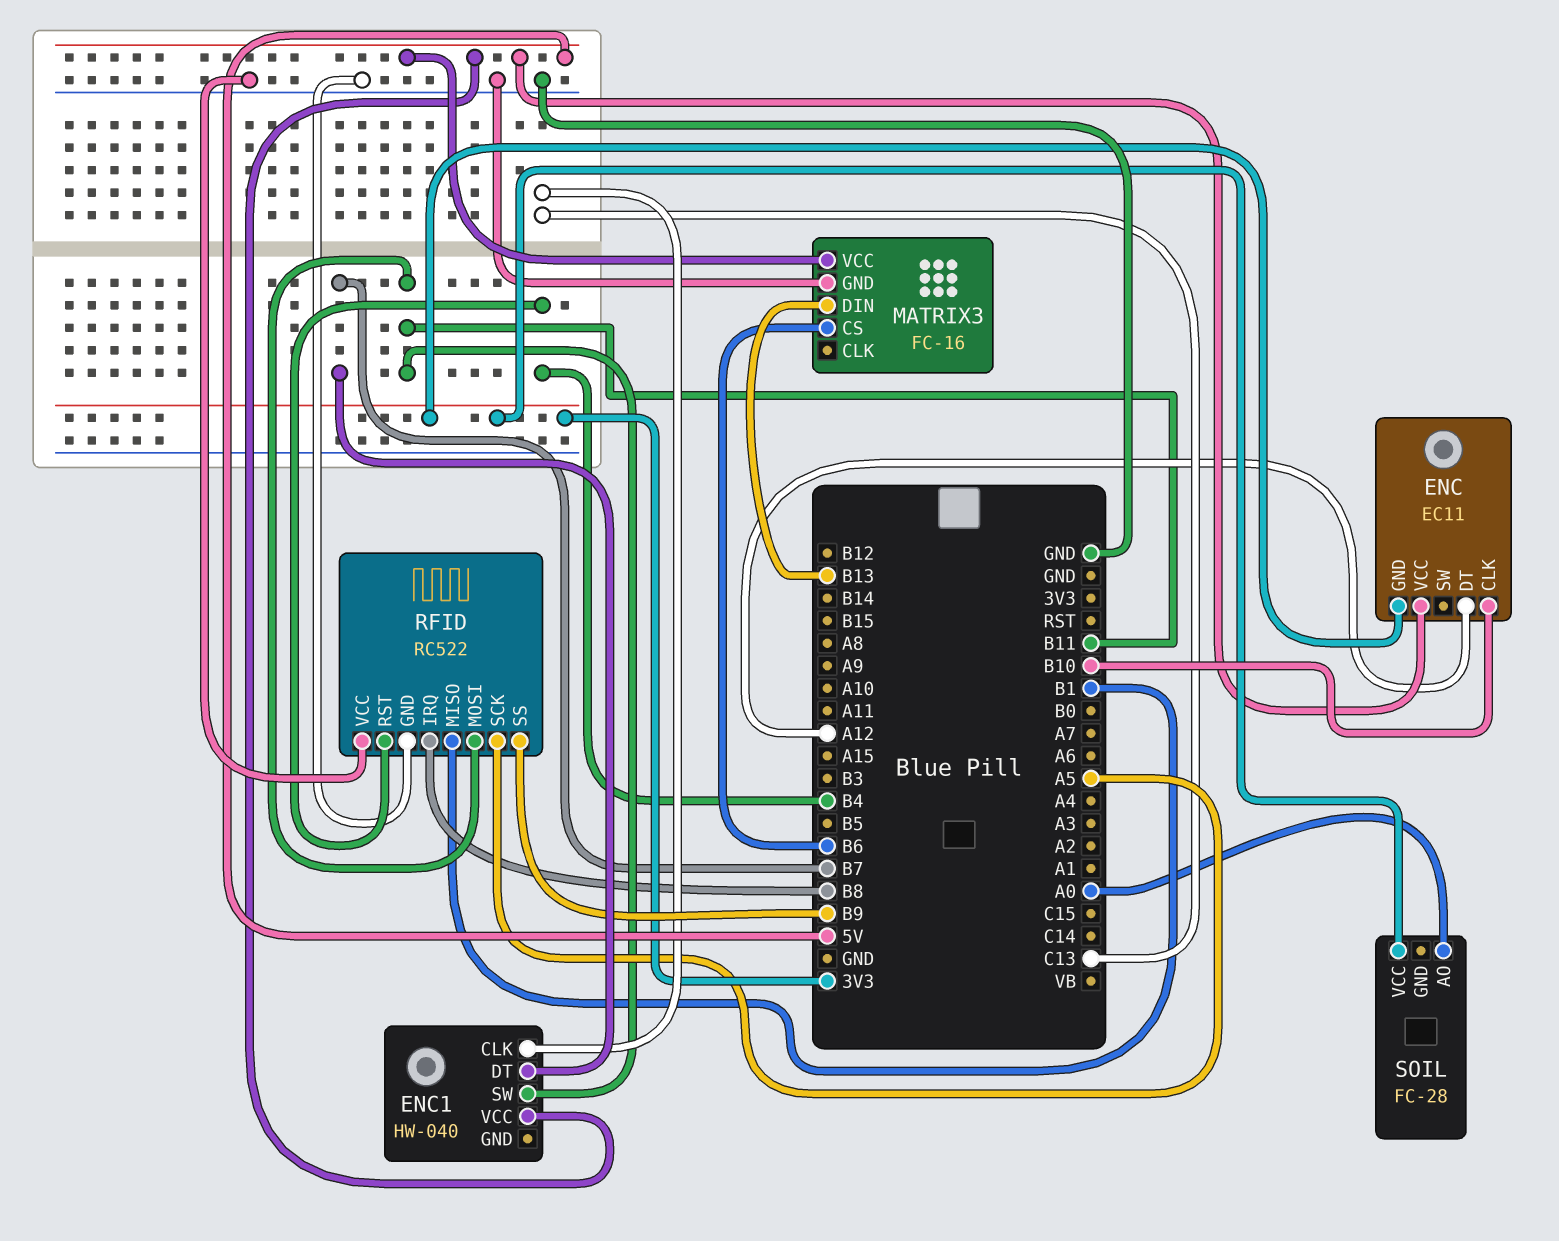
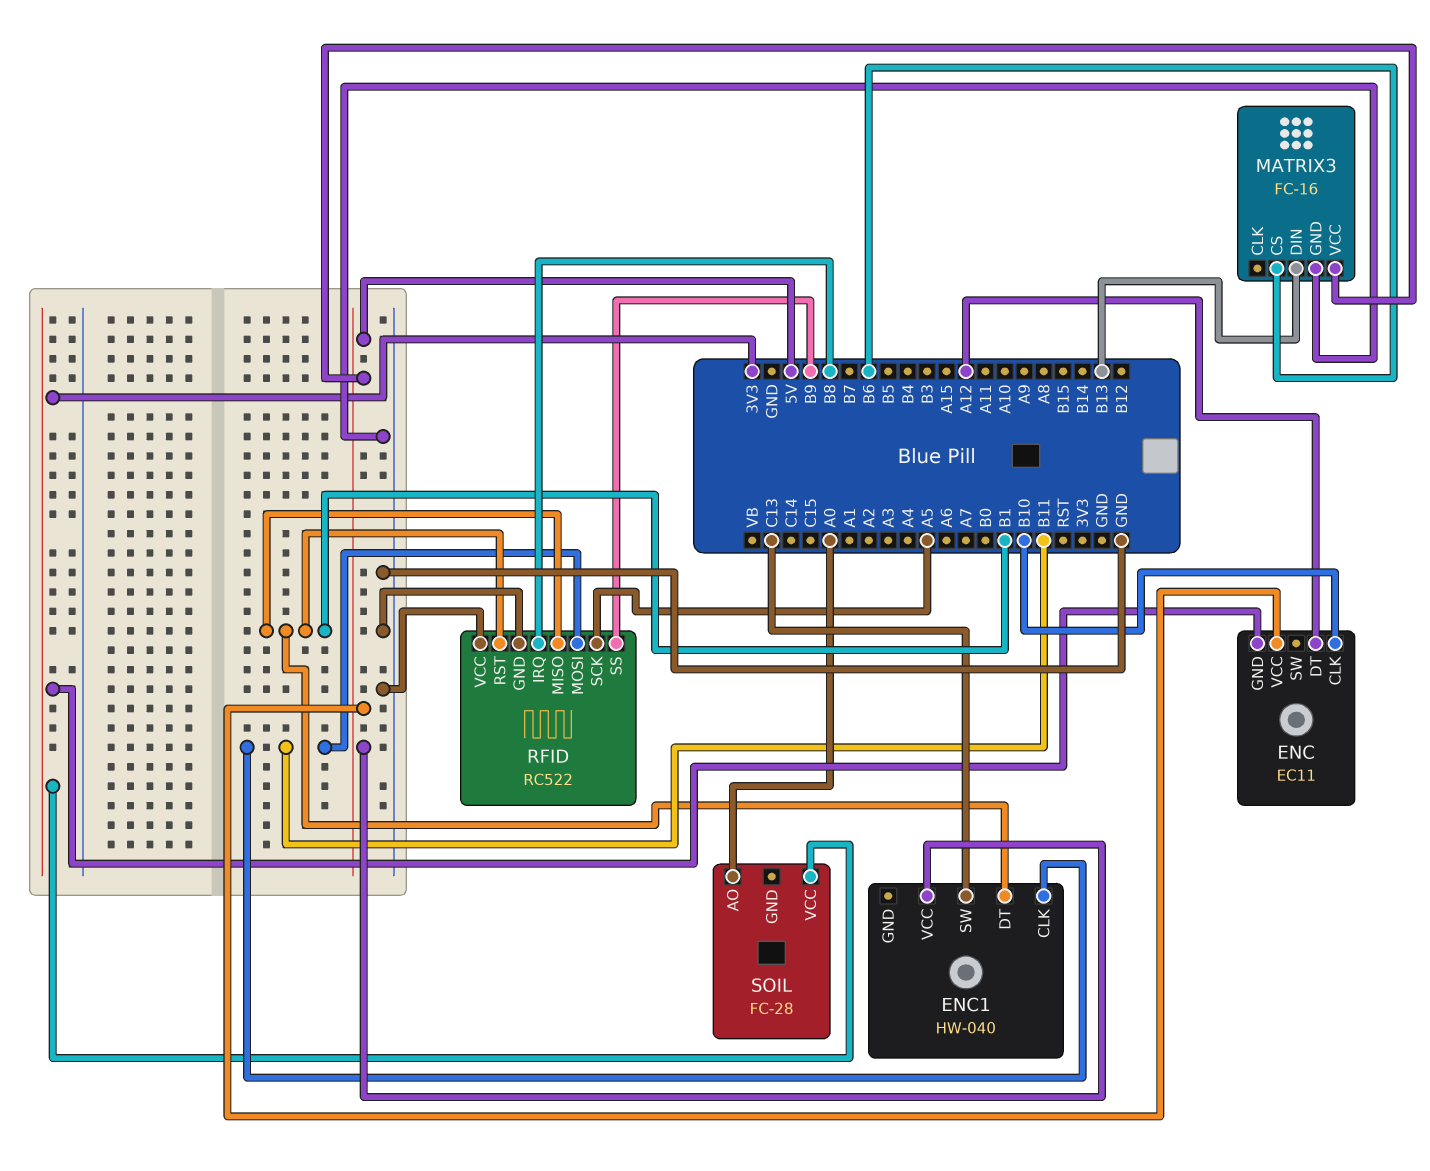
ENC1 pin CLK: C13 -> B11
ENC1 pin DT: B7 -> B1
ENC1 pin SW: B11 -> C13
RFID pin RST: B4 -> B1

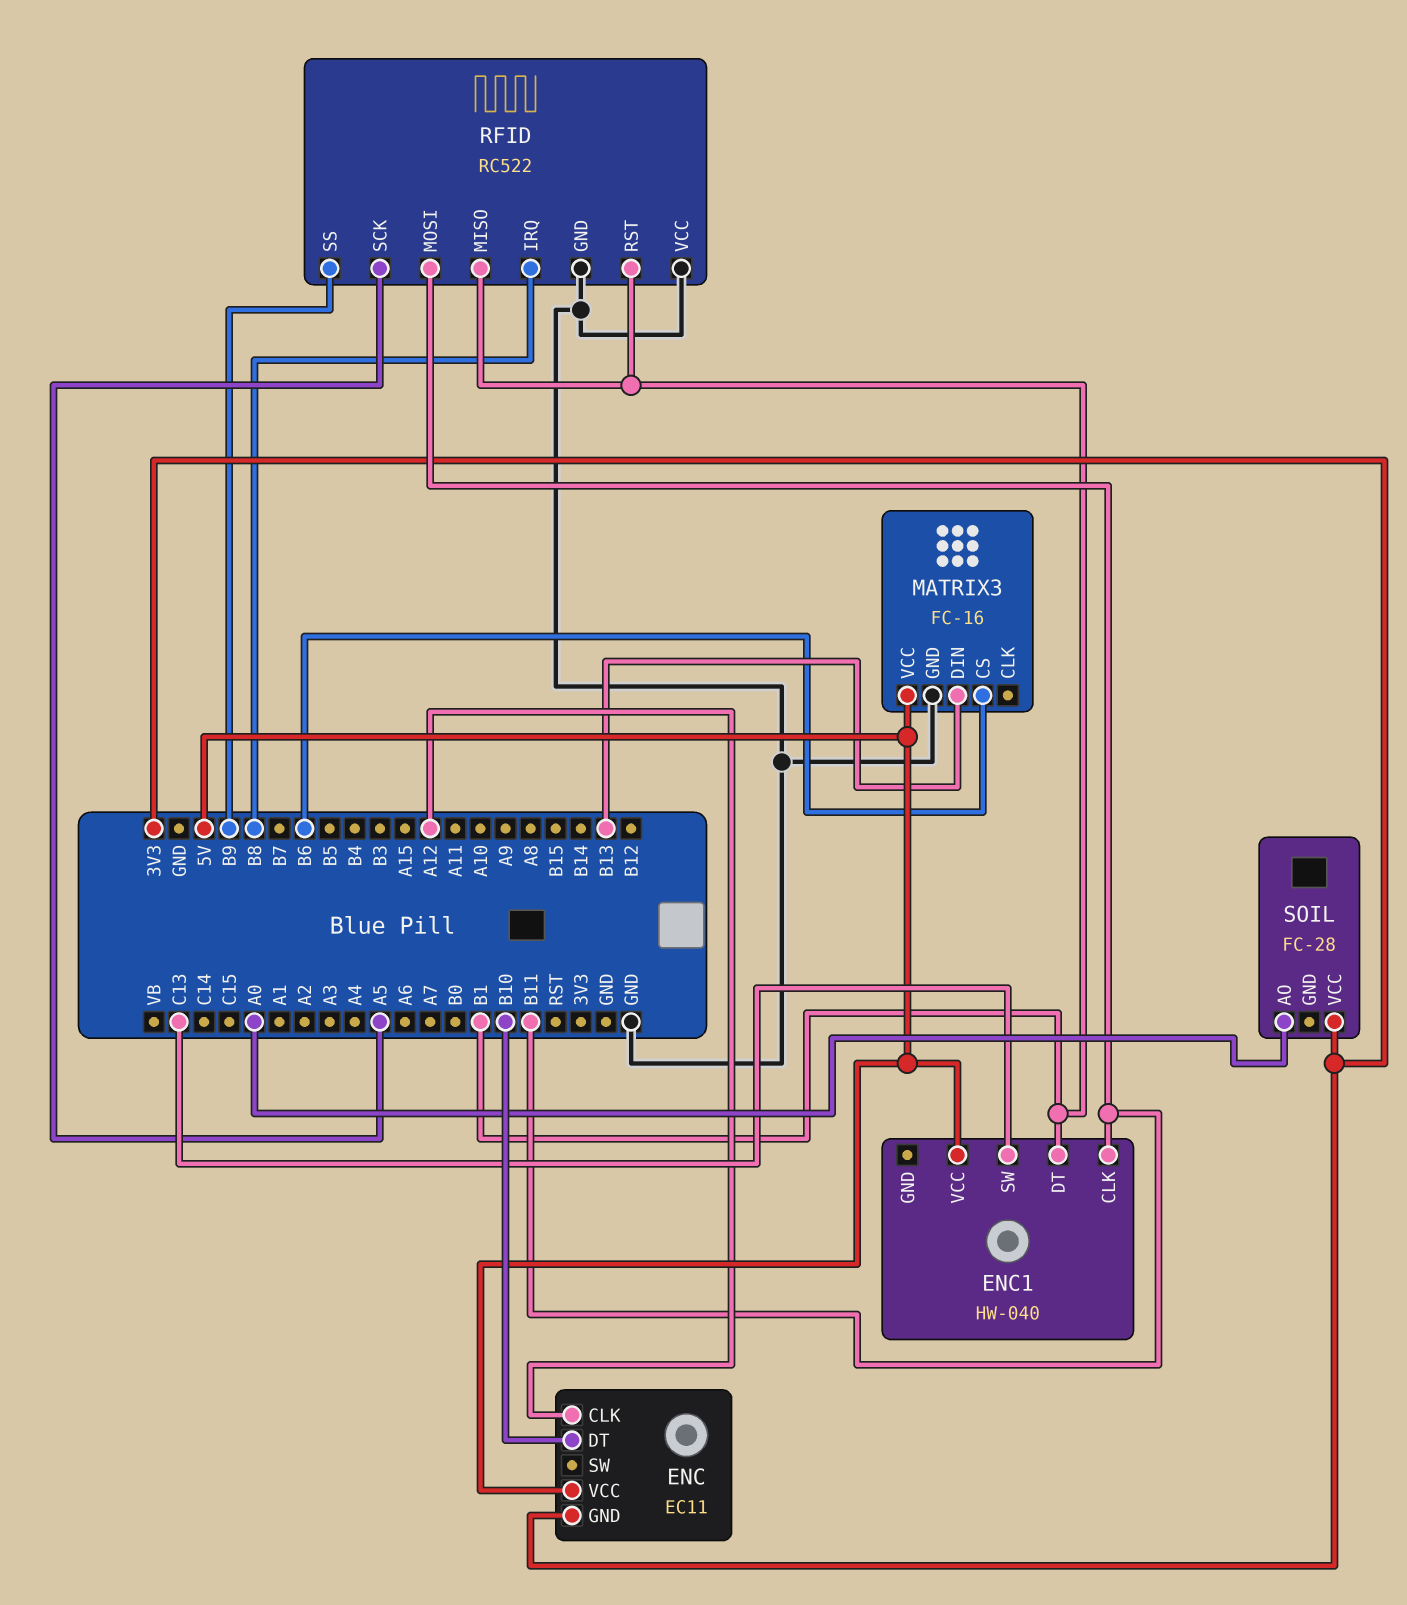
ENC pin CLK: B10 -> A12
ENC pin DT: A12 -> B10

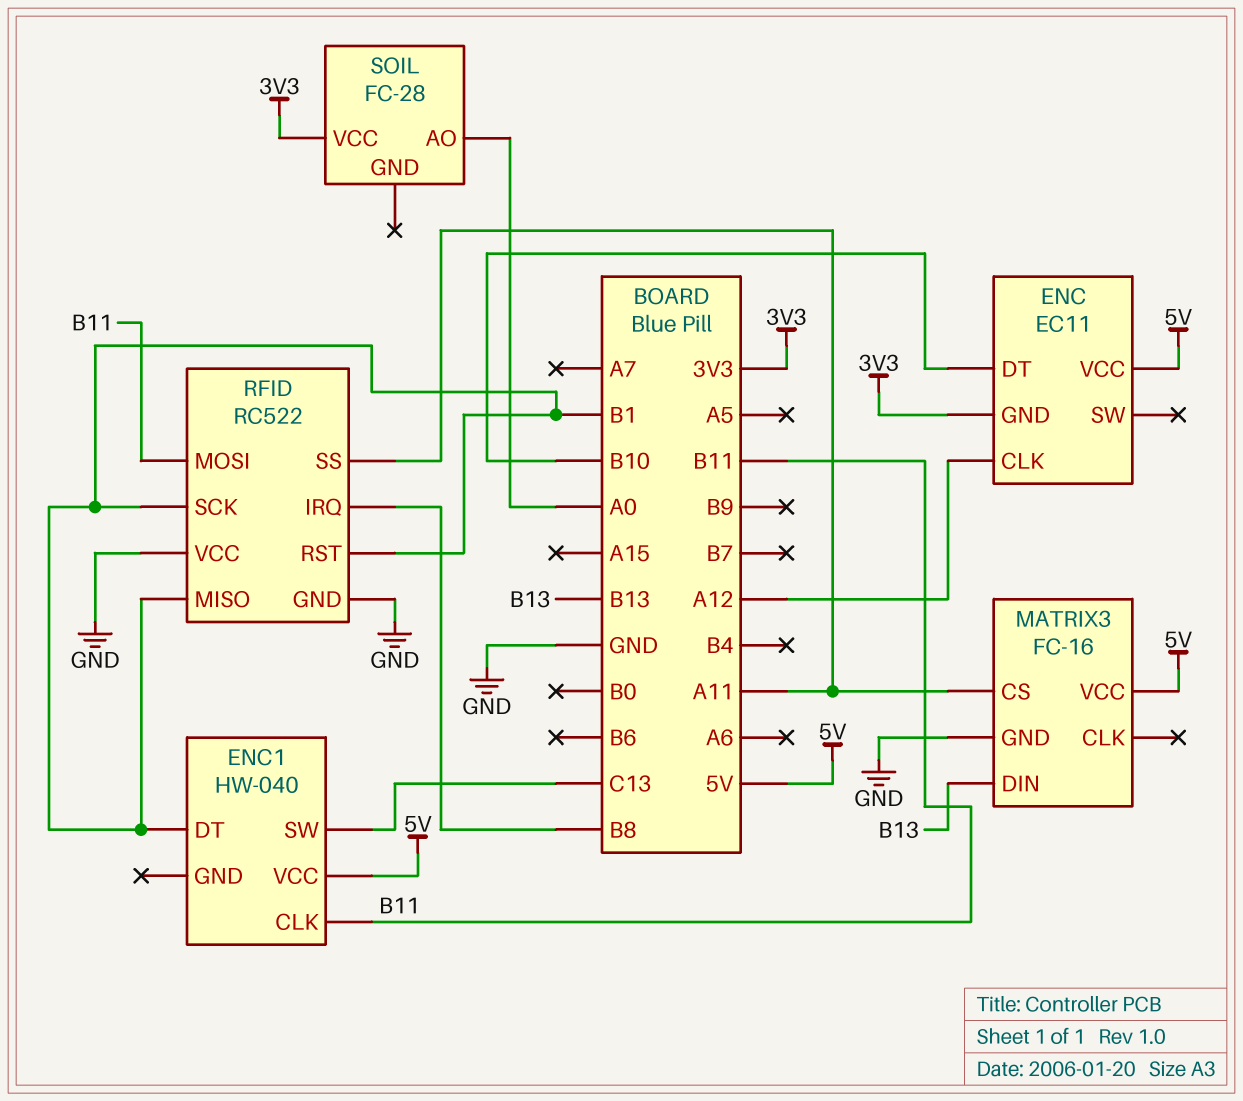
MATRIX3 pin CS: B6 -> A11
RFID pin SCK: A5 -> B1
RFID pin SS: B9 -> A11

